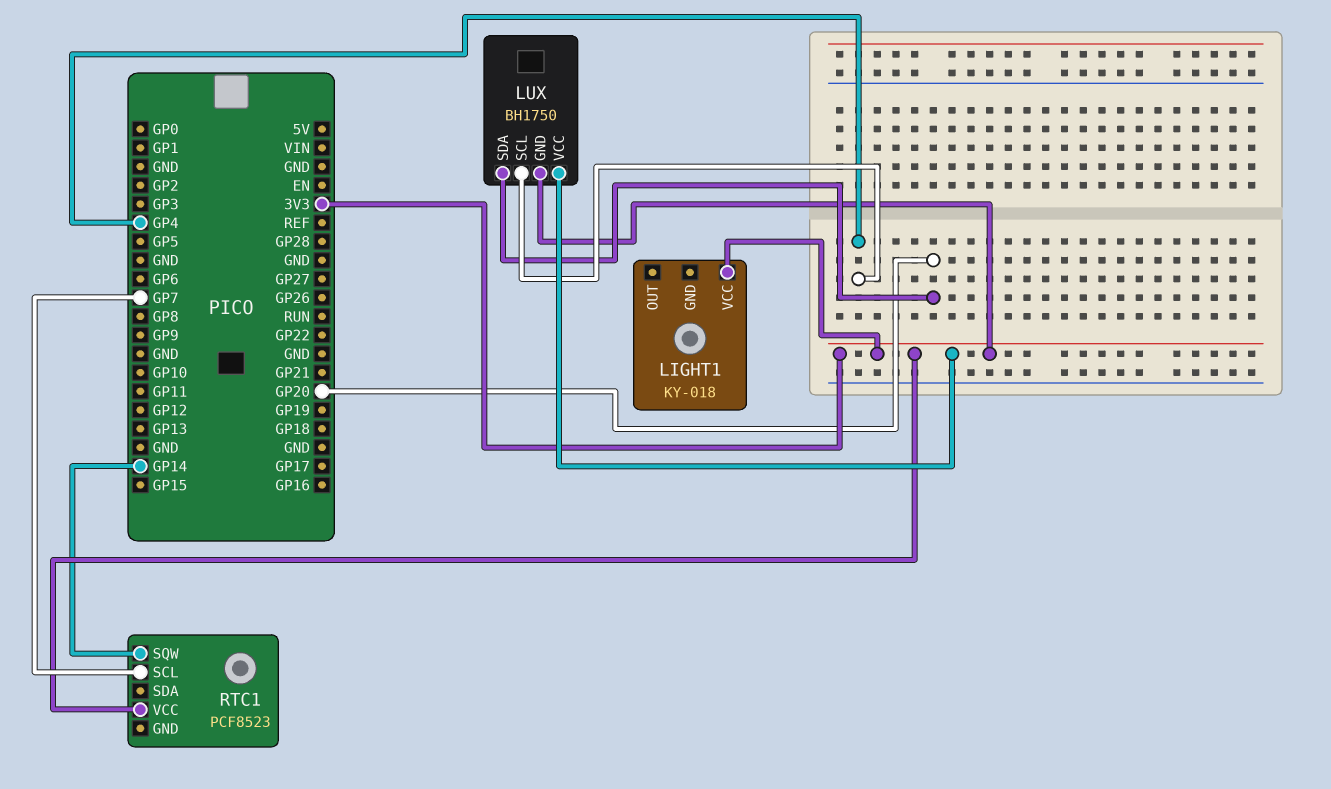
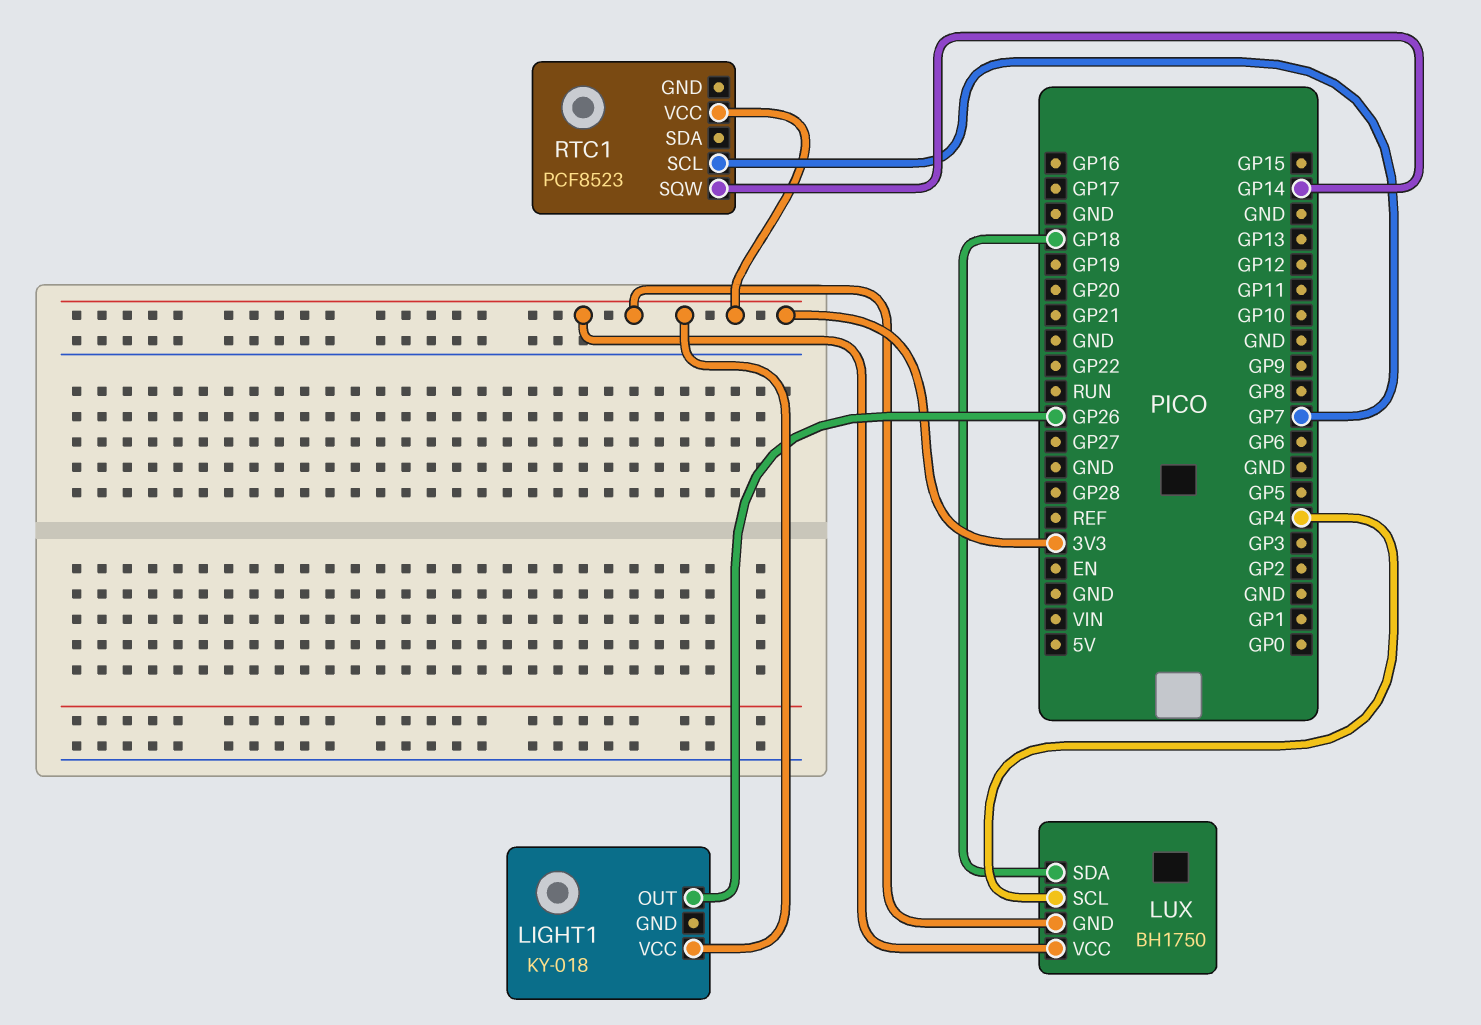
LIGHT1 pin OUT: none -> GP26
LUX pin SDA: GP20 -> GP18

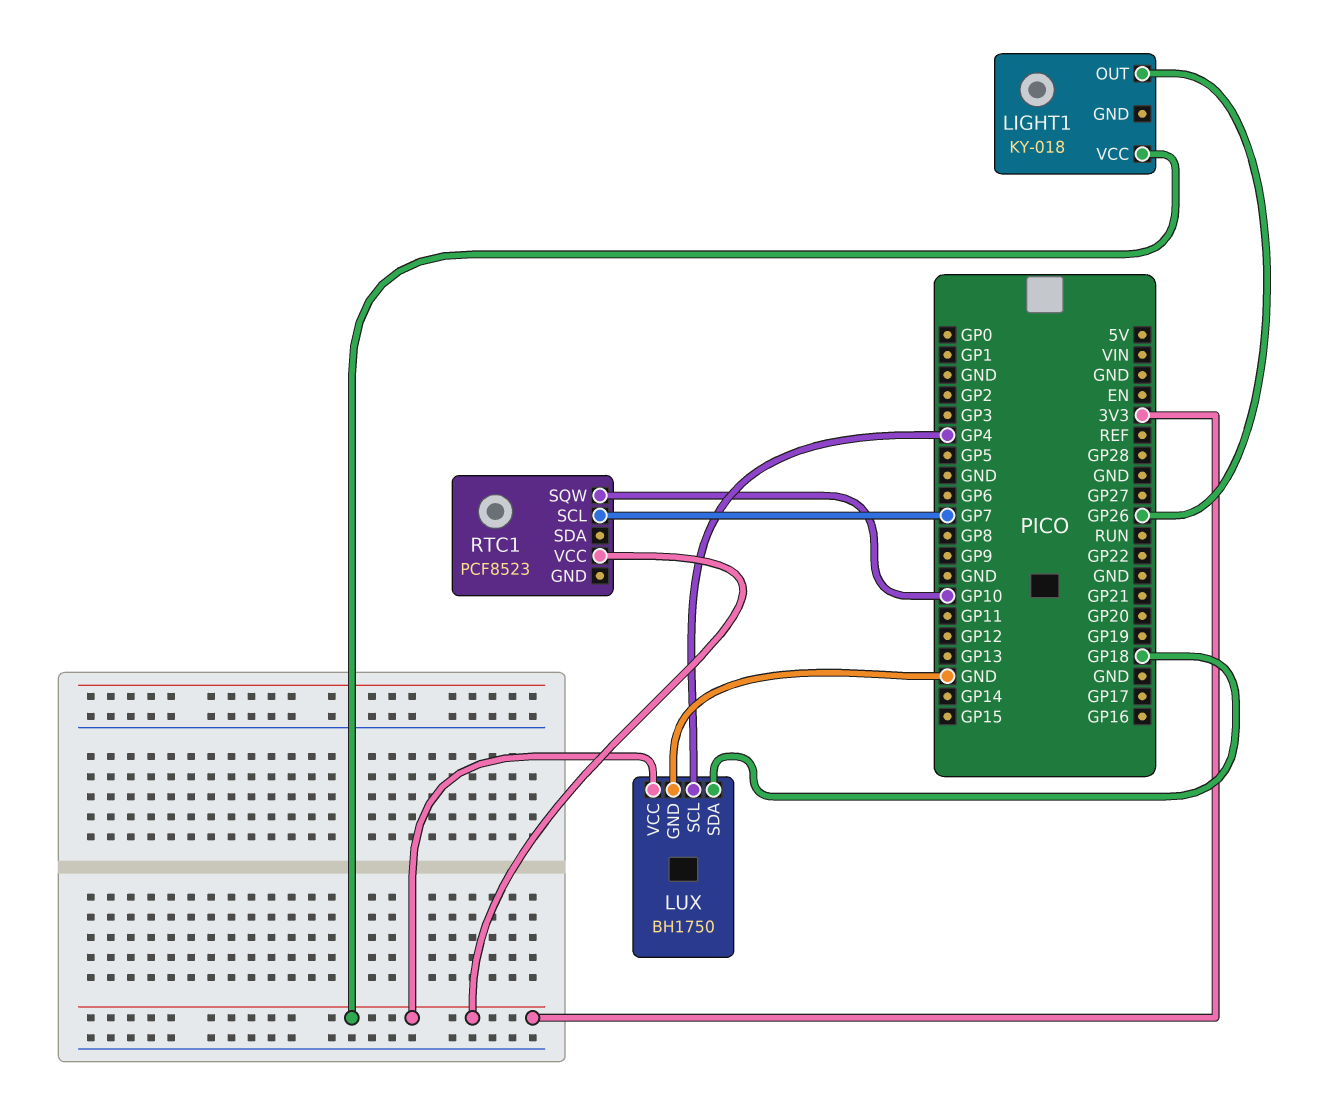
LUX pin GND: 3V3 -> GND
RTC1 pin SQW: GP14 -> GP10

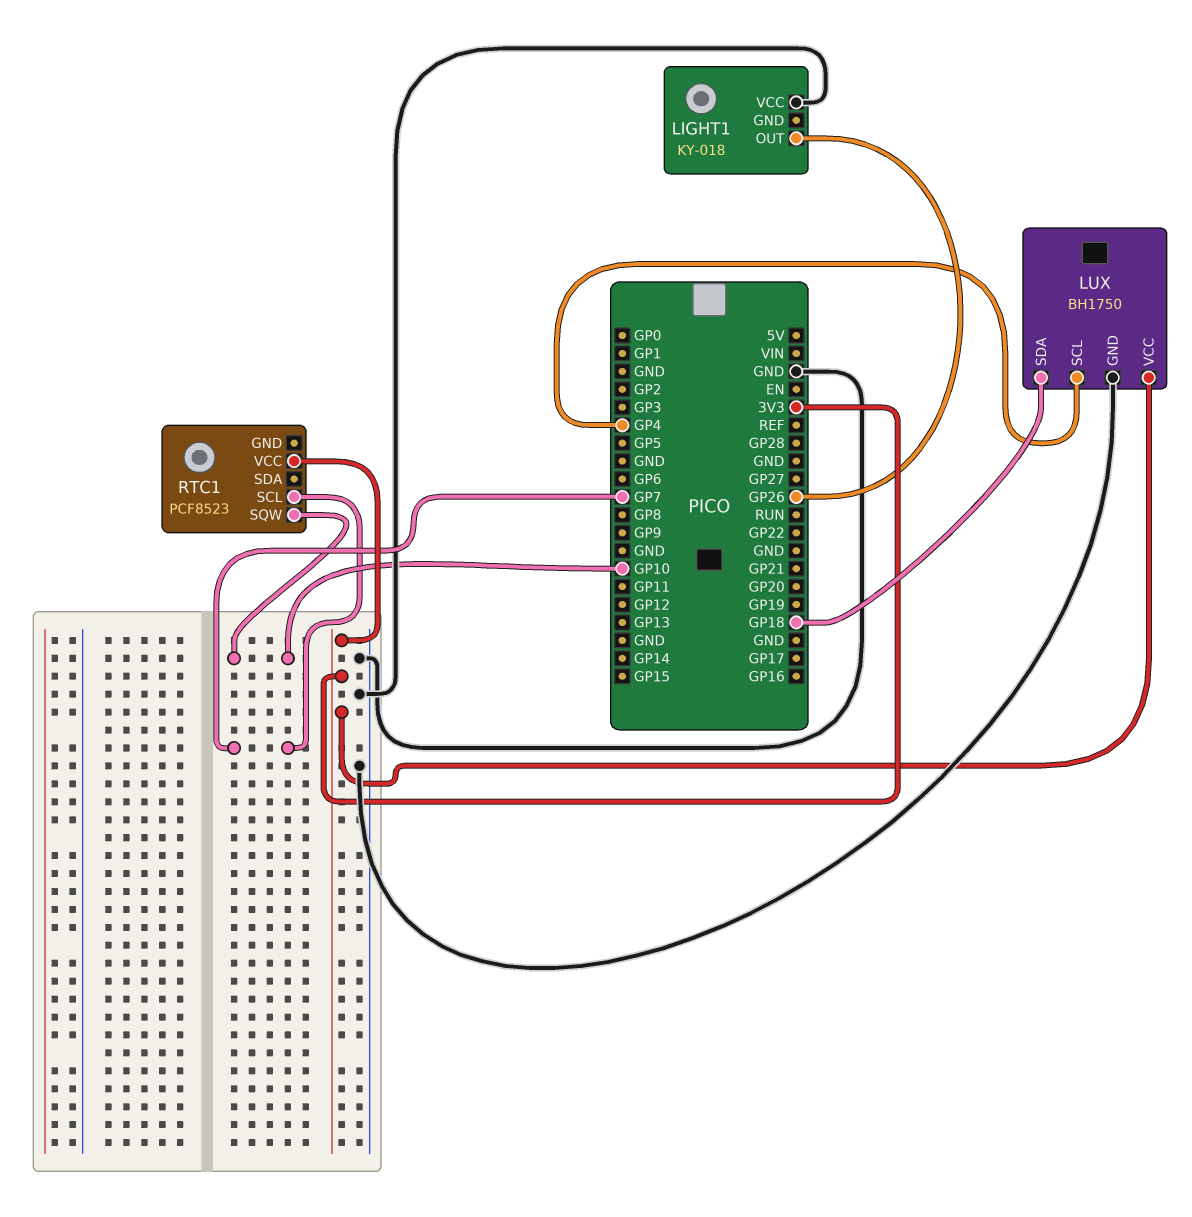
LIGHT1 pin VCC: 3V3 -> GND

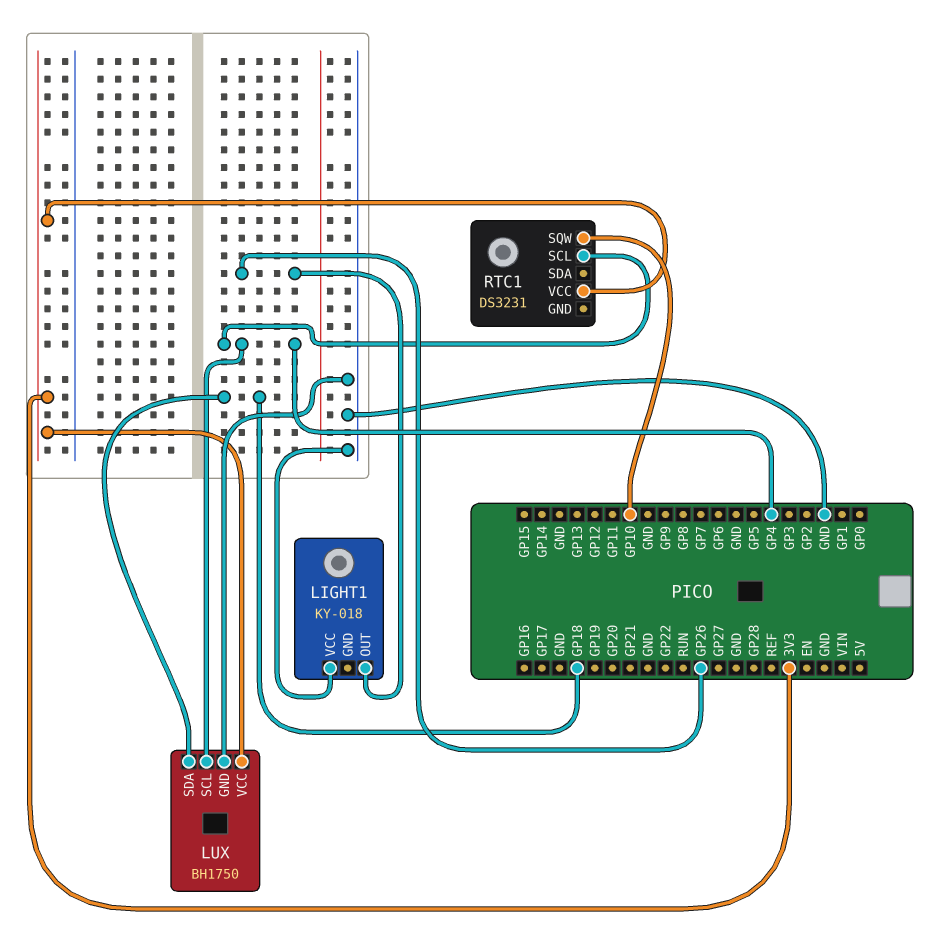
RTC1: PCF8523 -> DS3231
RTC1 pin SCL: GP7 -> GP4

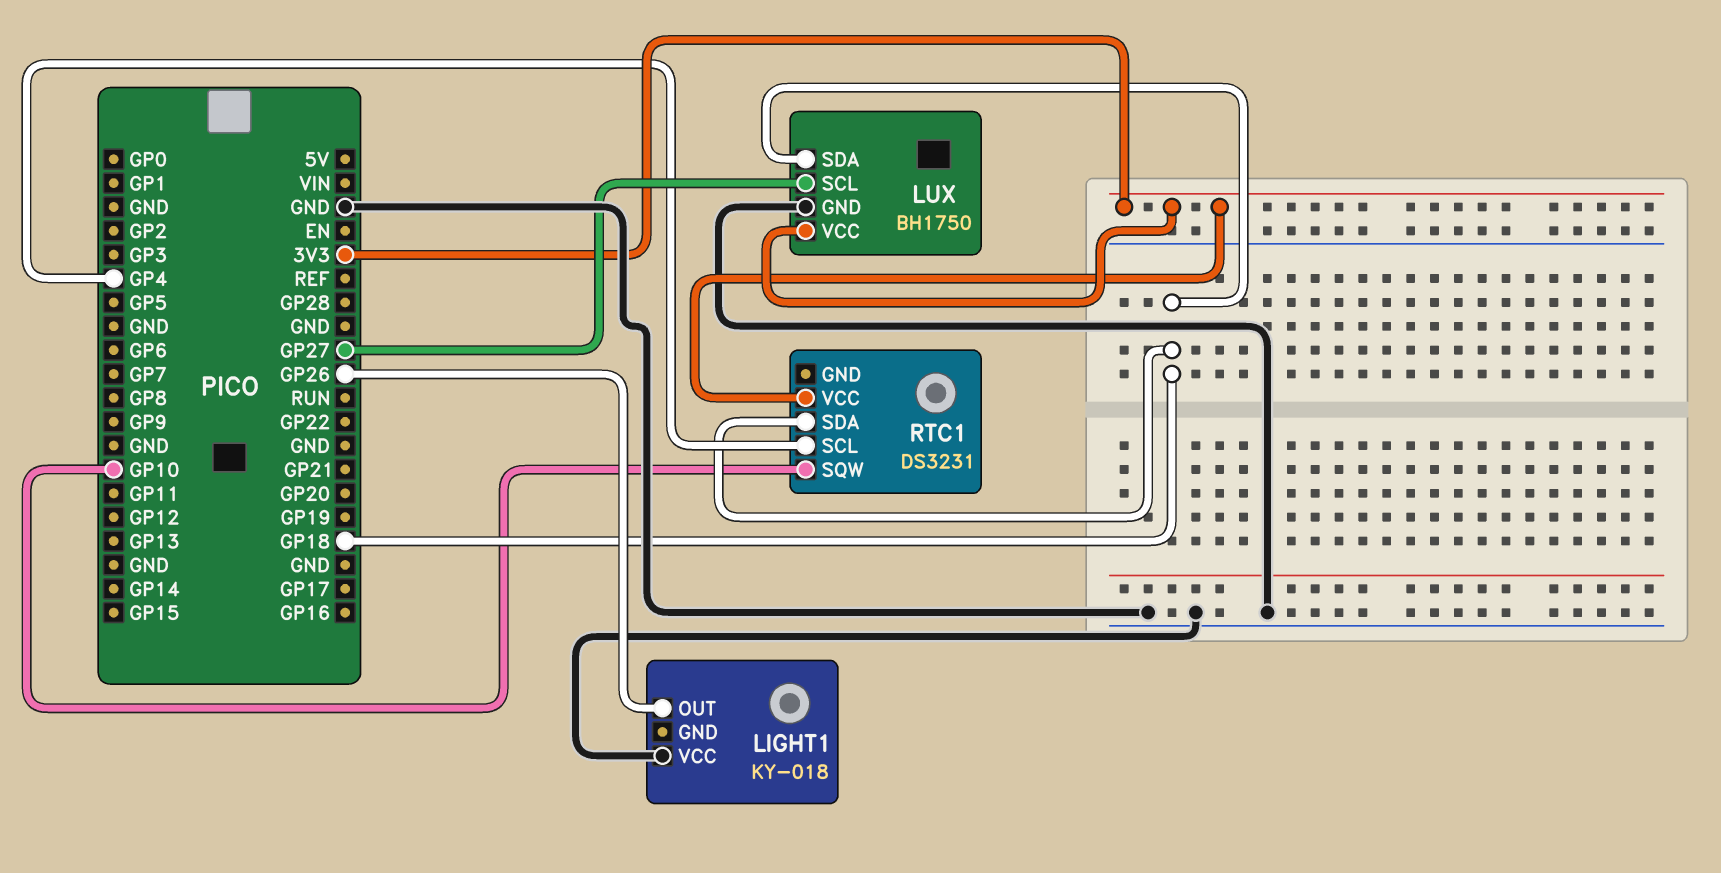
LUX pin SCL: GP4 -> GP27
RTC1 pin SDA: none -> GP18

